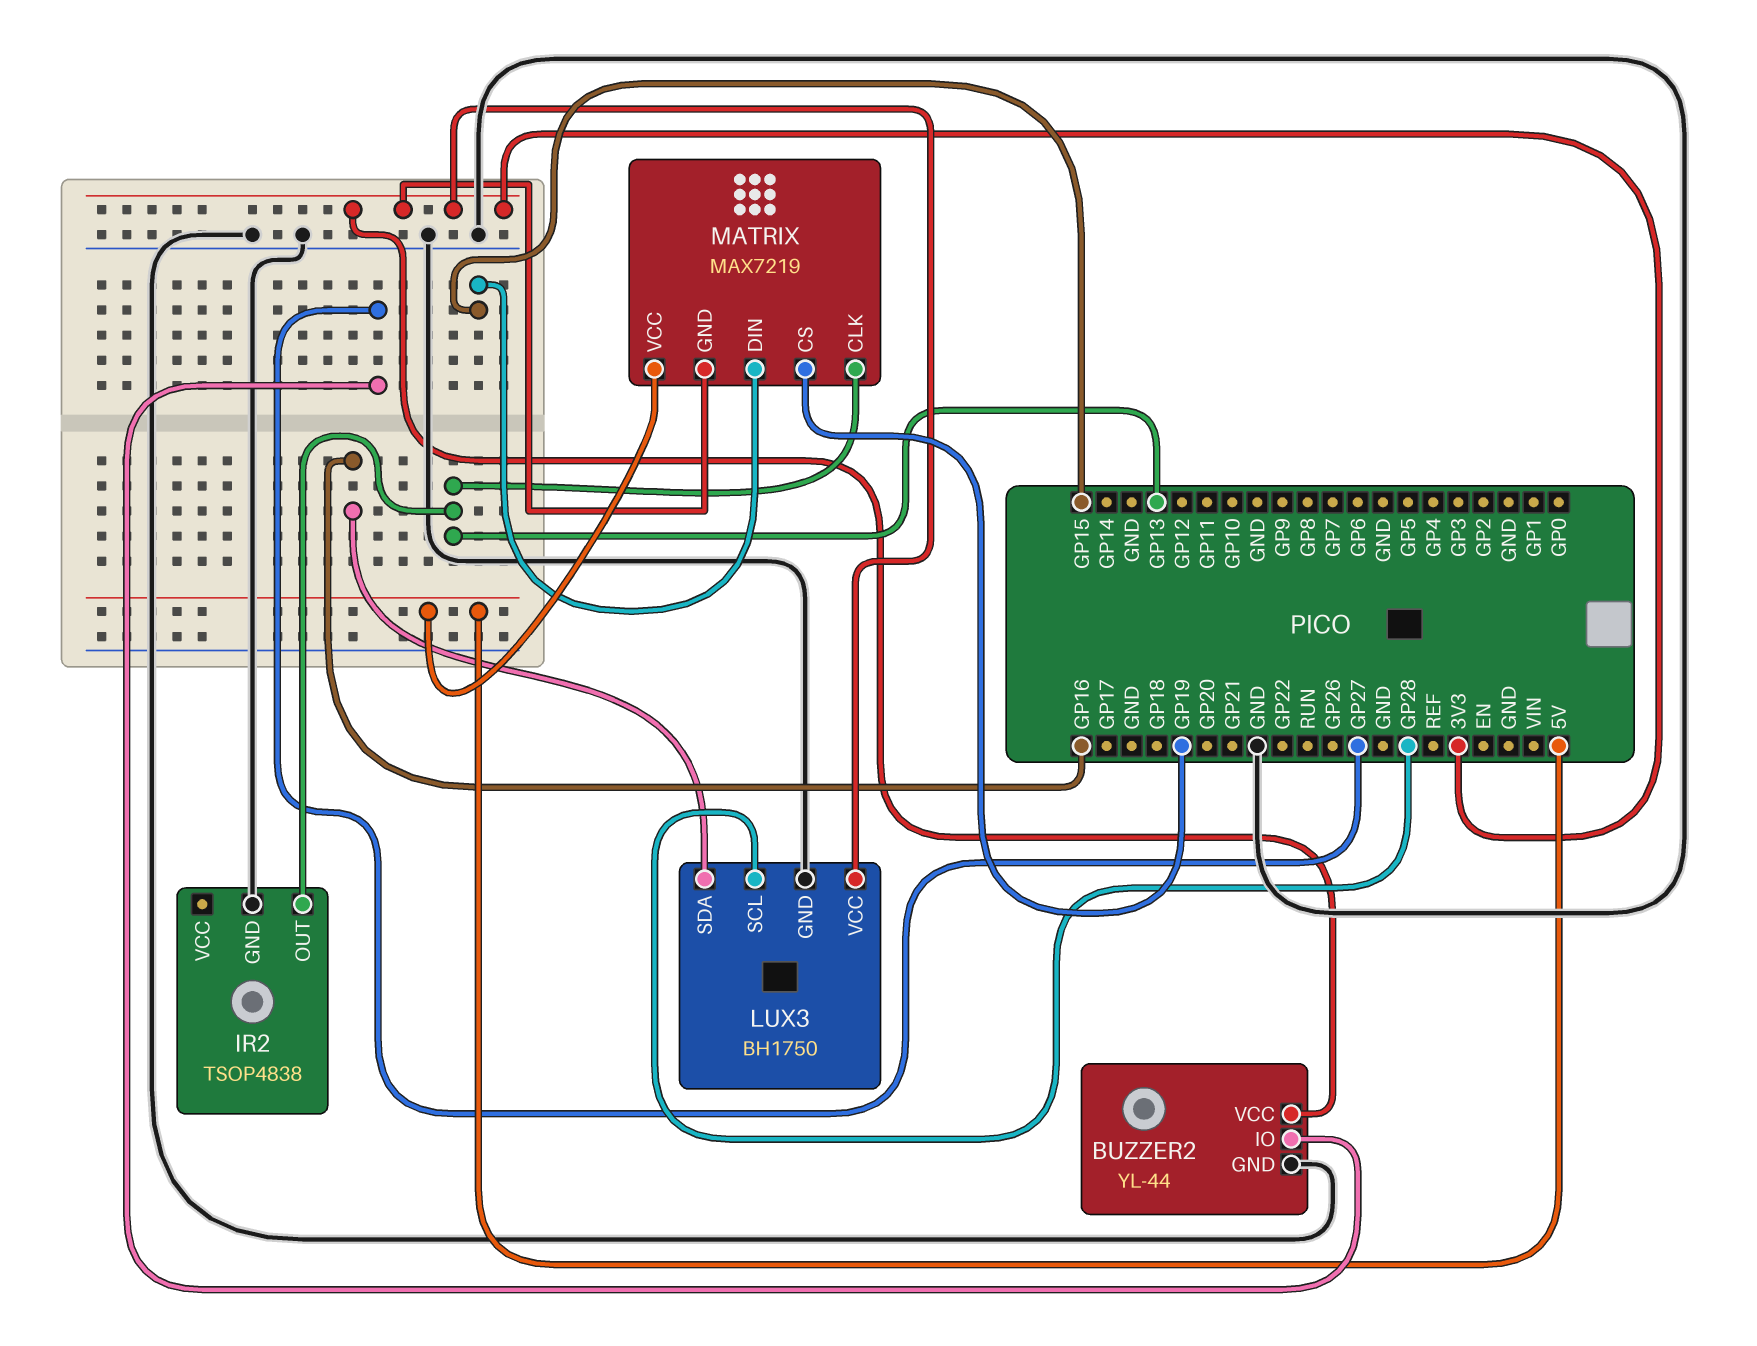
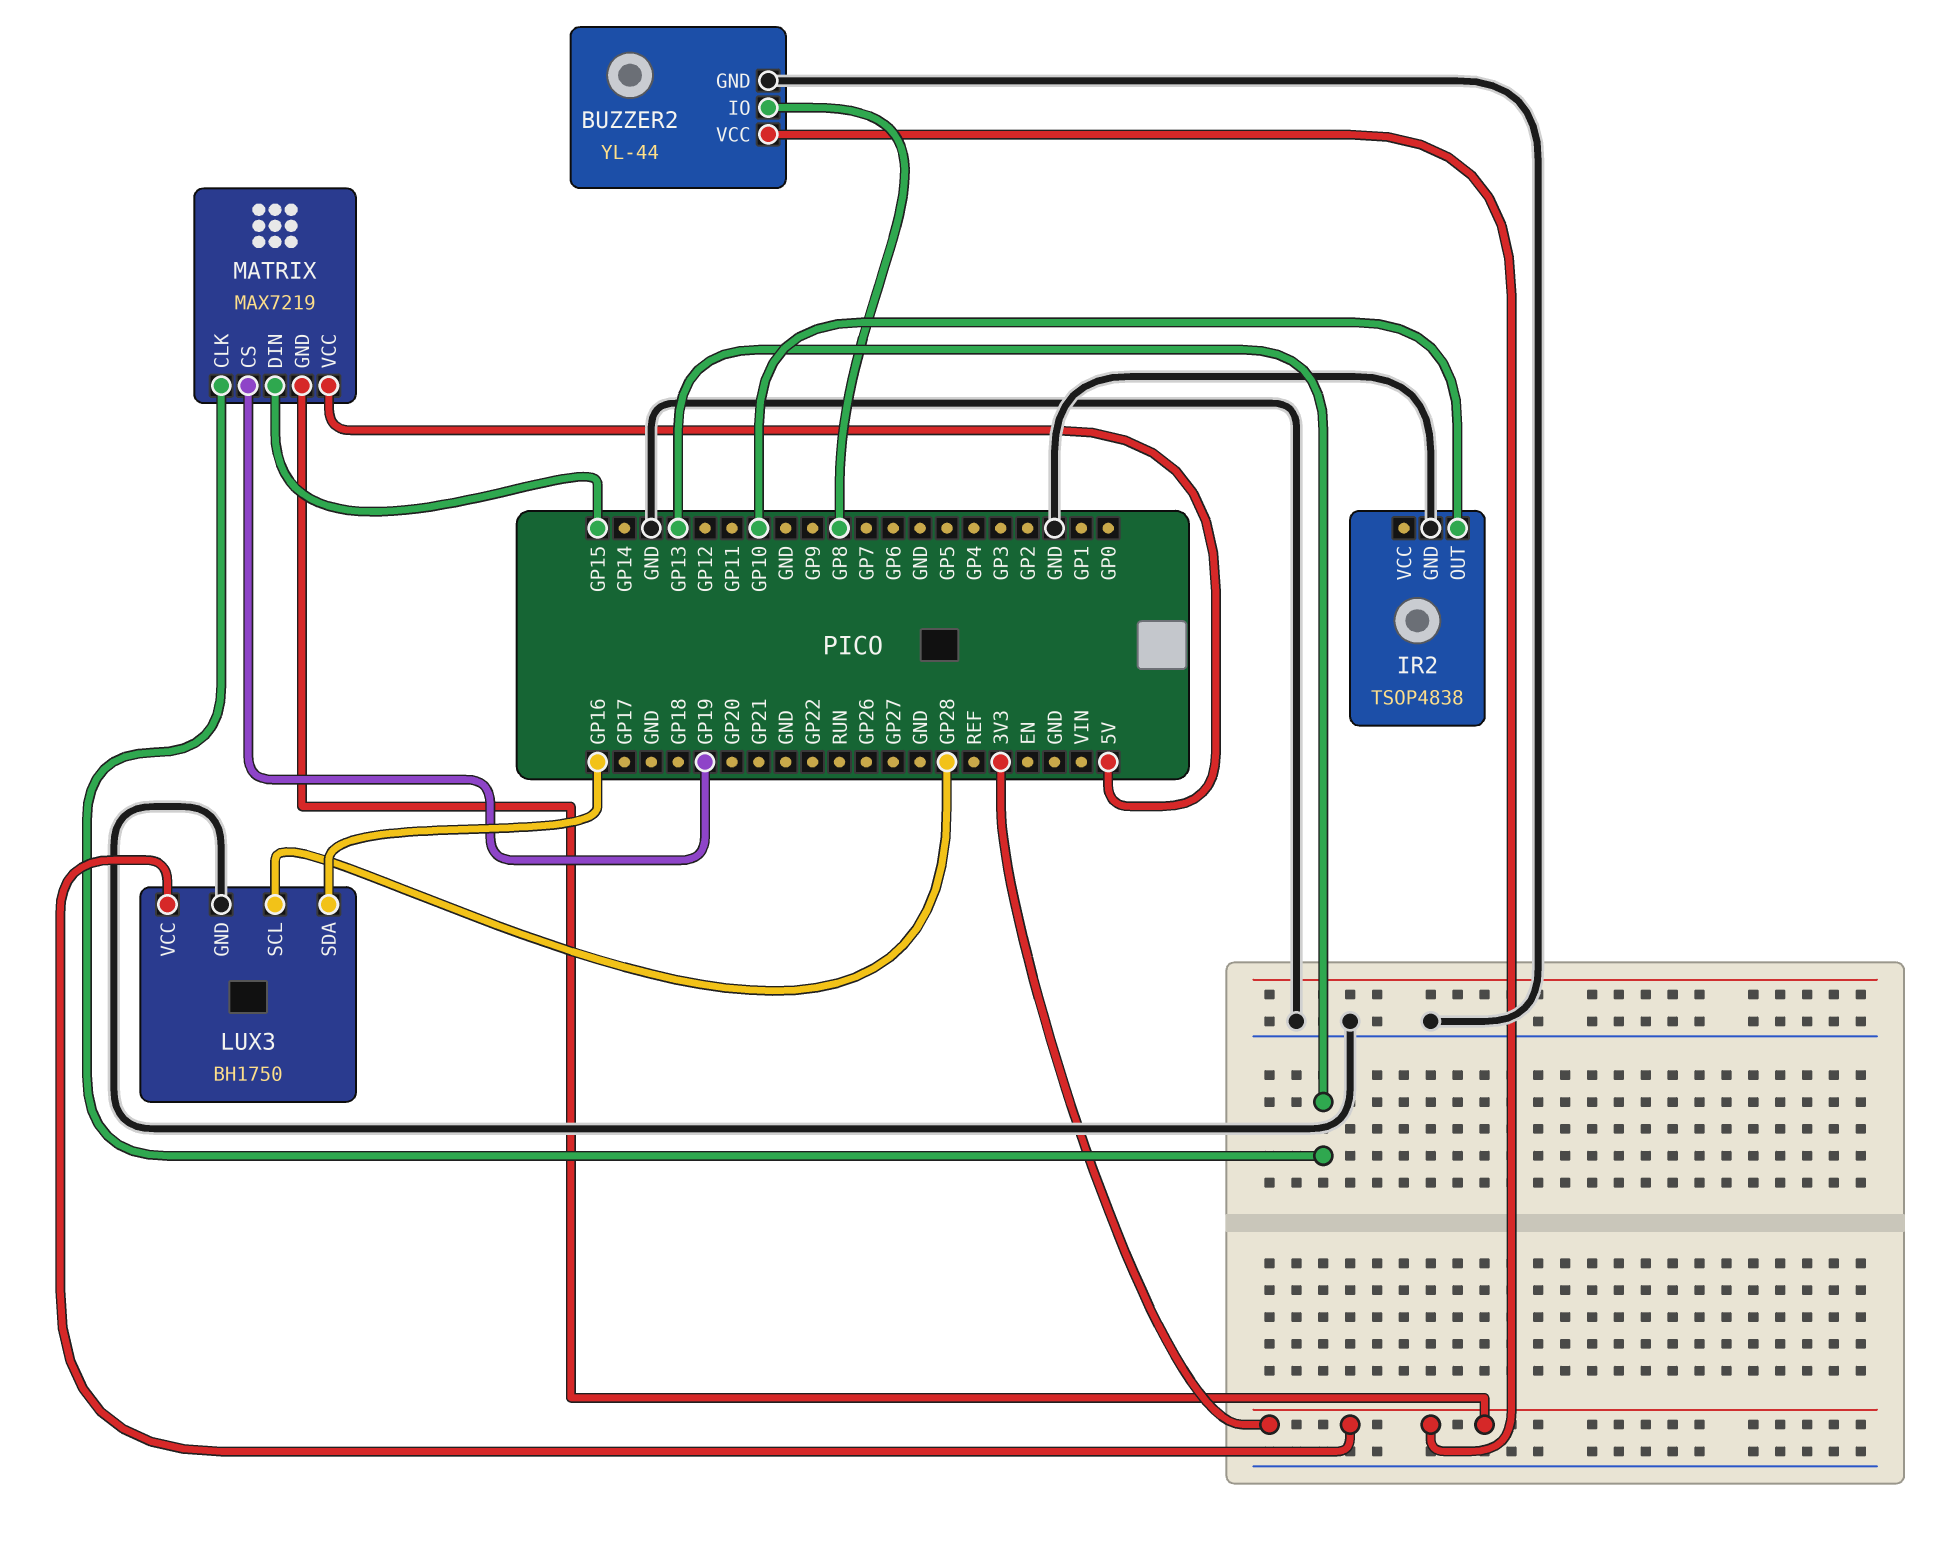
BUZZER2 pin IO: GP27 -> GP8
IR2 pin OUT: GP13 -> GP10

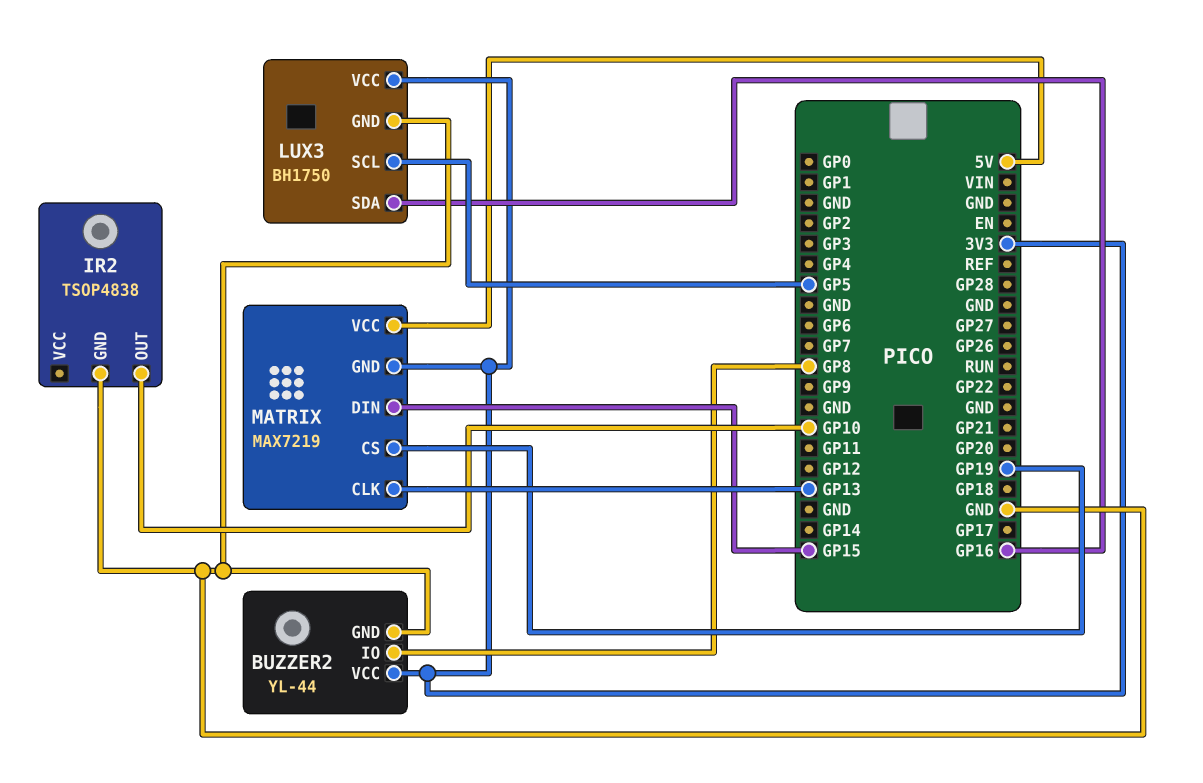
LUX3 pin SCL: GP28 -> GP5

